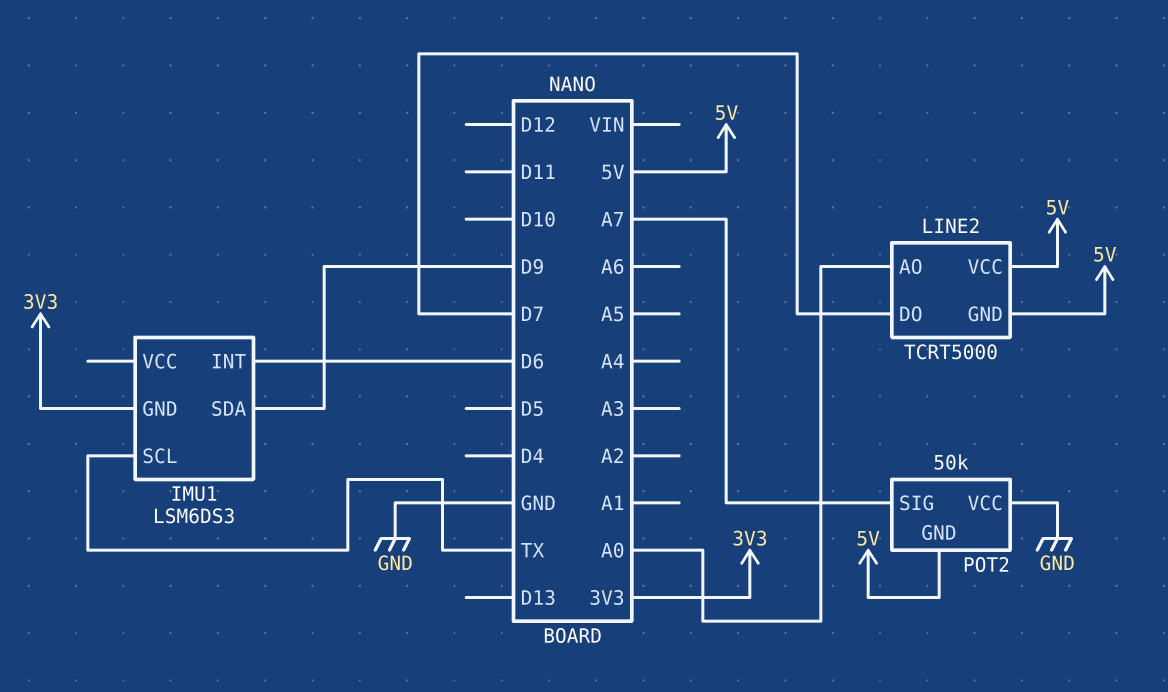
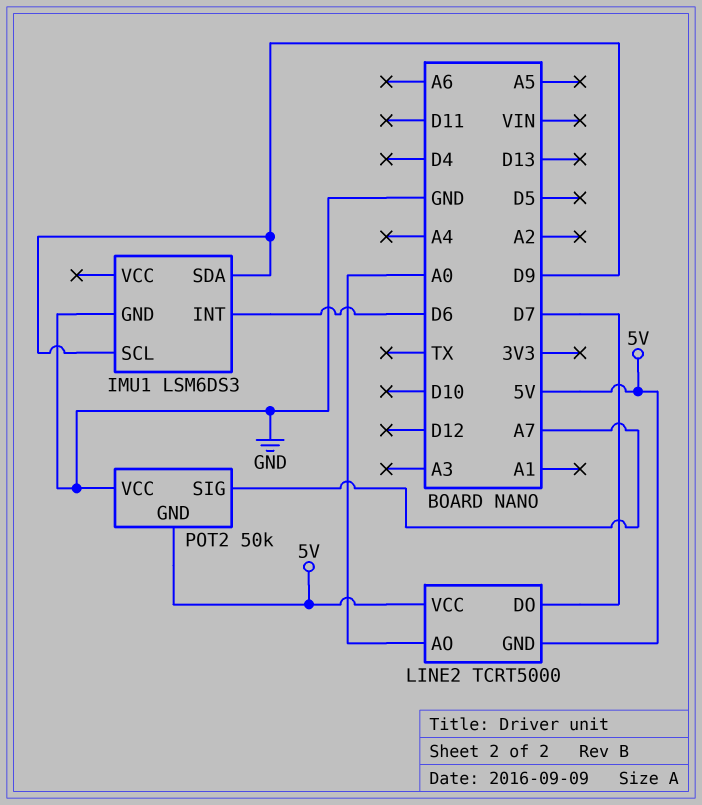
IMU1 pin GND: 3V3 -> GND
IMU1 pin SCL: TX -> D9

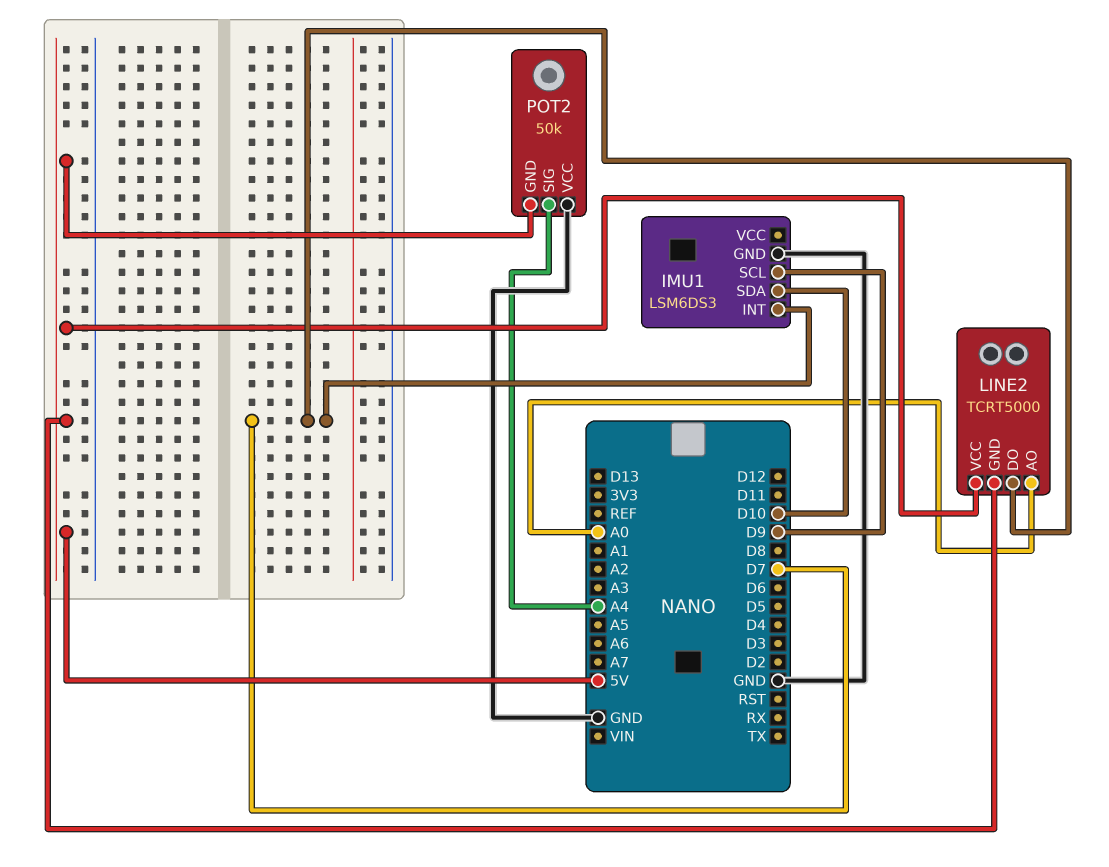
IMU1 pin INT: D6 -> D7
IMU1 pin SDA: D9 -> D10
POT2 pin SIG: A7 -> A4

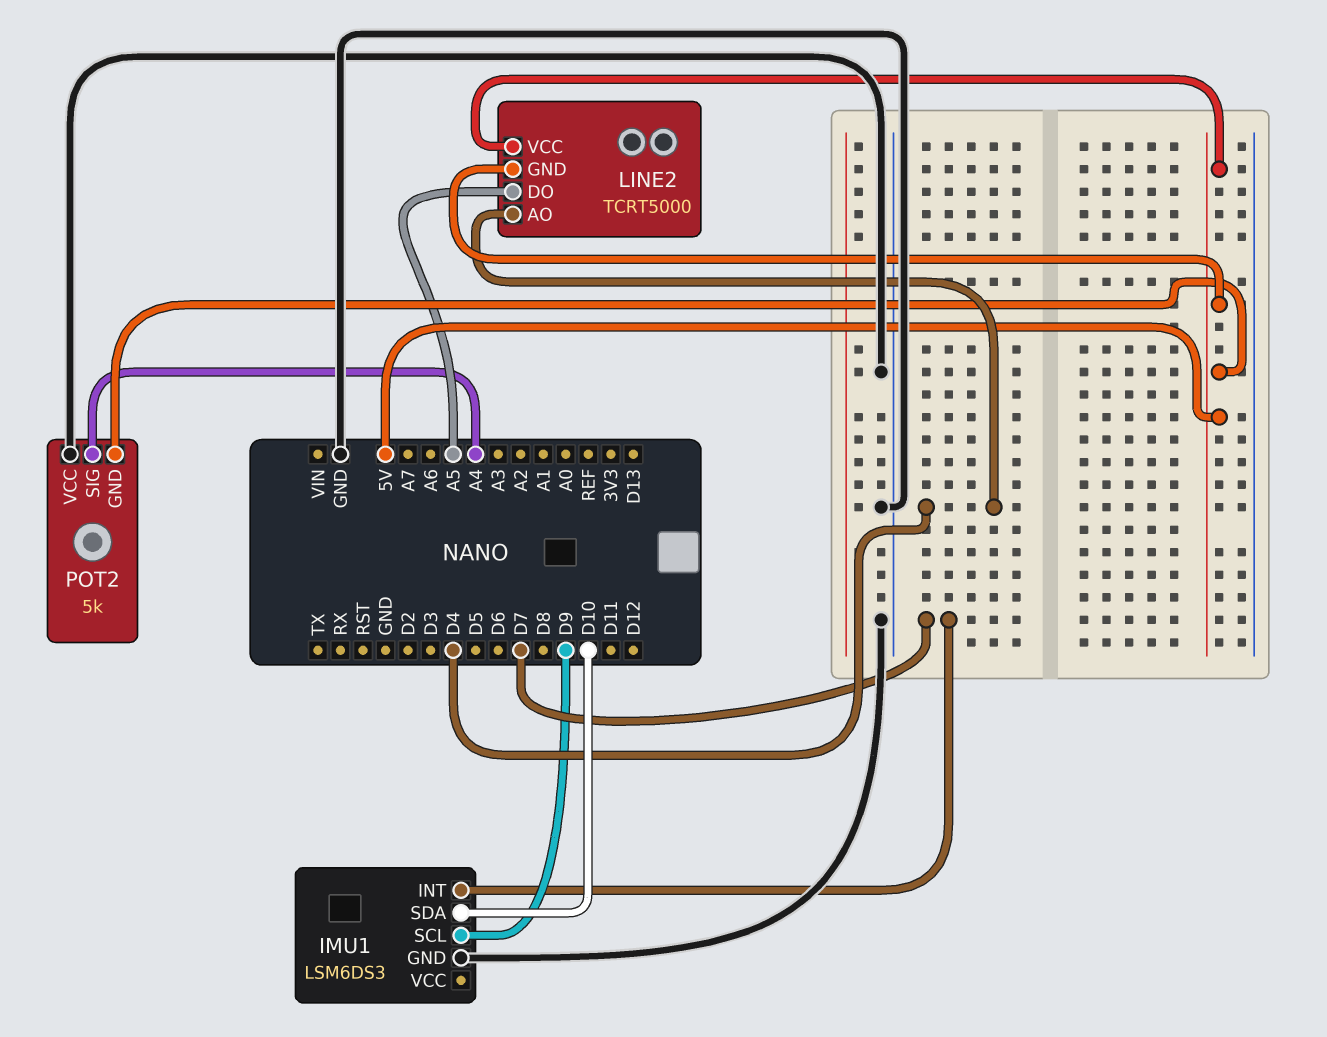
LINE2 pin AO: A0 -> D4
LINE2 pin DO: D7 -> A5
POT2: 50k -> 5k

